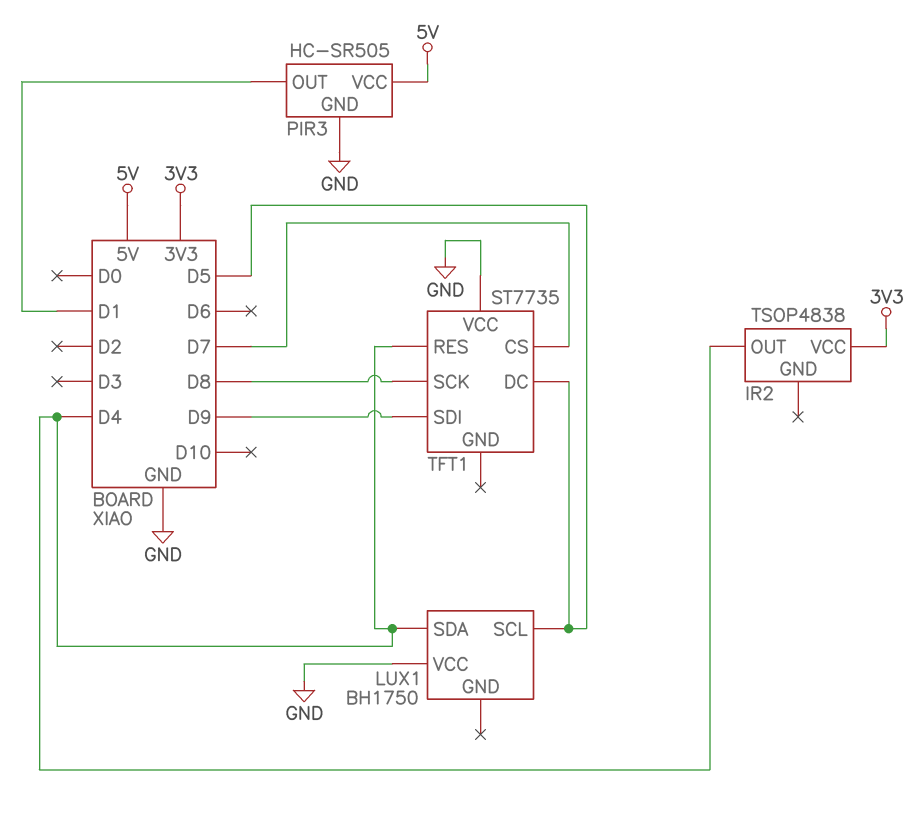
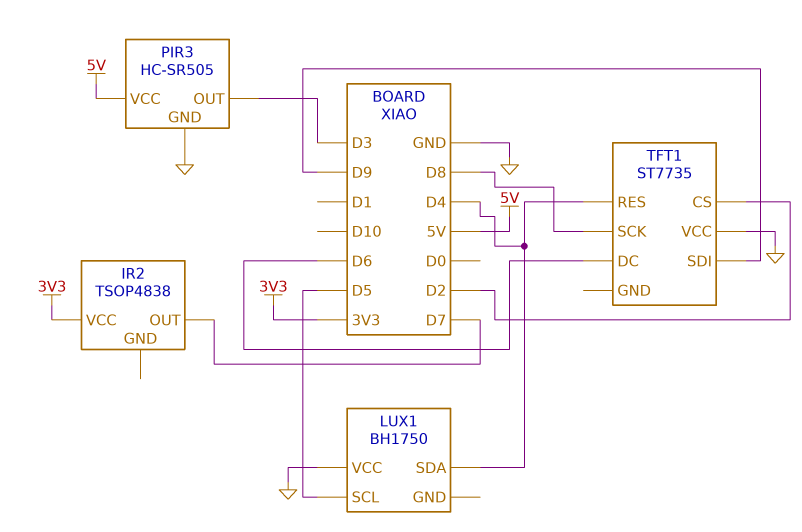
IR2 pin OUT: D4 -> D7
PIR3 pin OUT: D1 -> D3
TFT1 pin CS: D7 -> D2
TFT1 pin DC: D5 -> D6

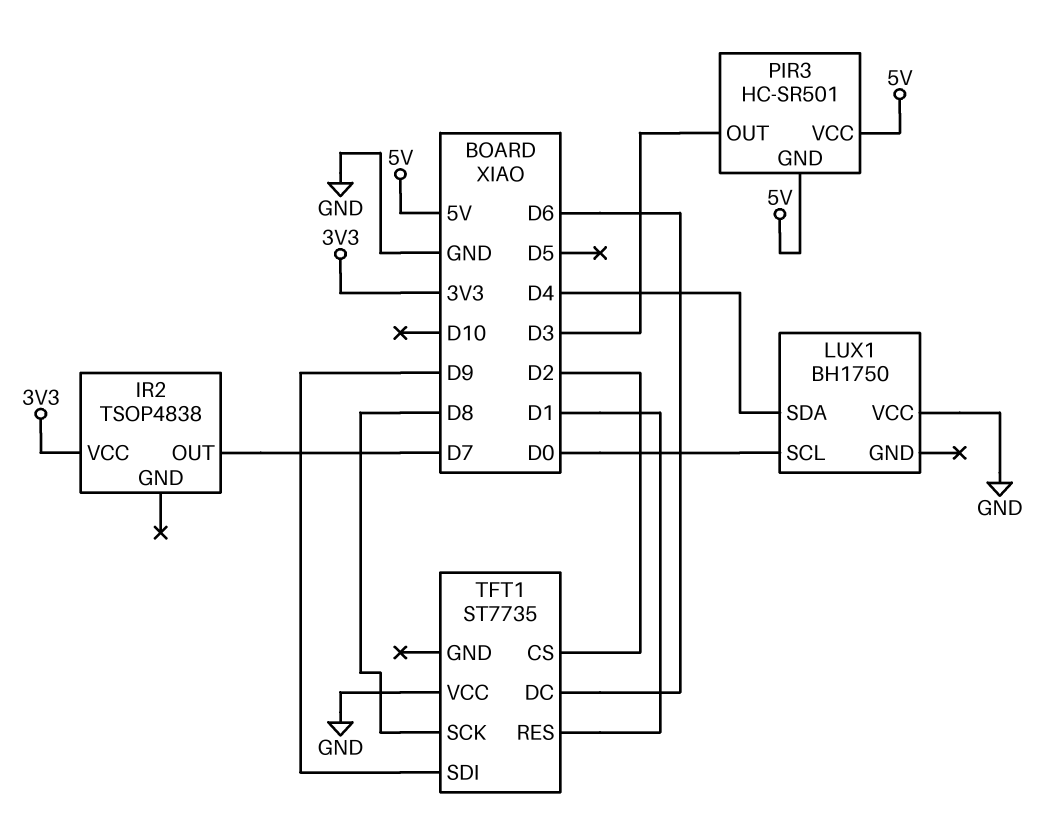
LUX1 pin SCL: D5 -> D0
PIR3: HC-SR505 -> HC-SR501
PIR3 pin GND: GND -> 5V
TFT1 pin RES: D4 -> D1

